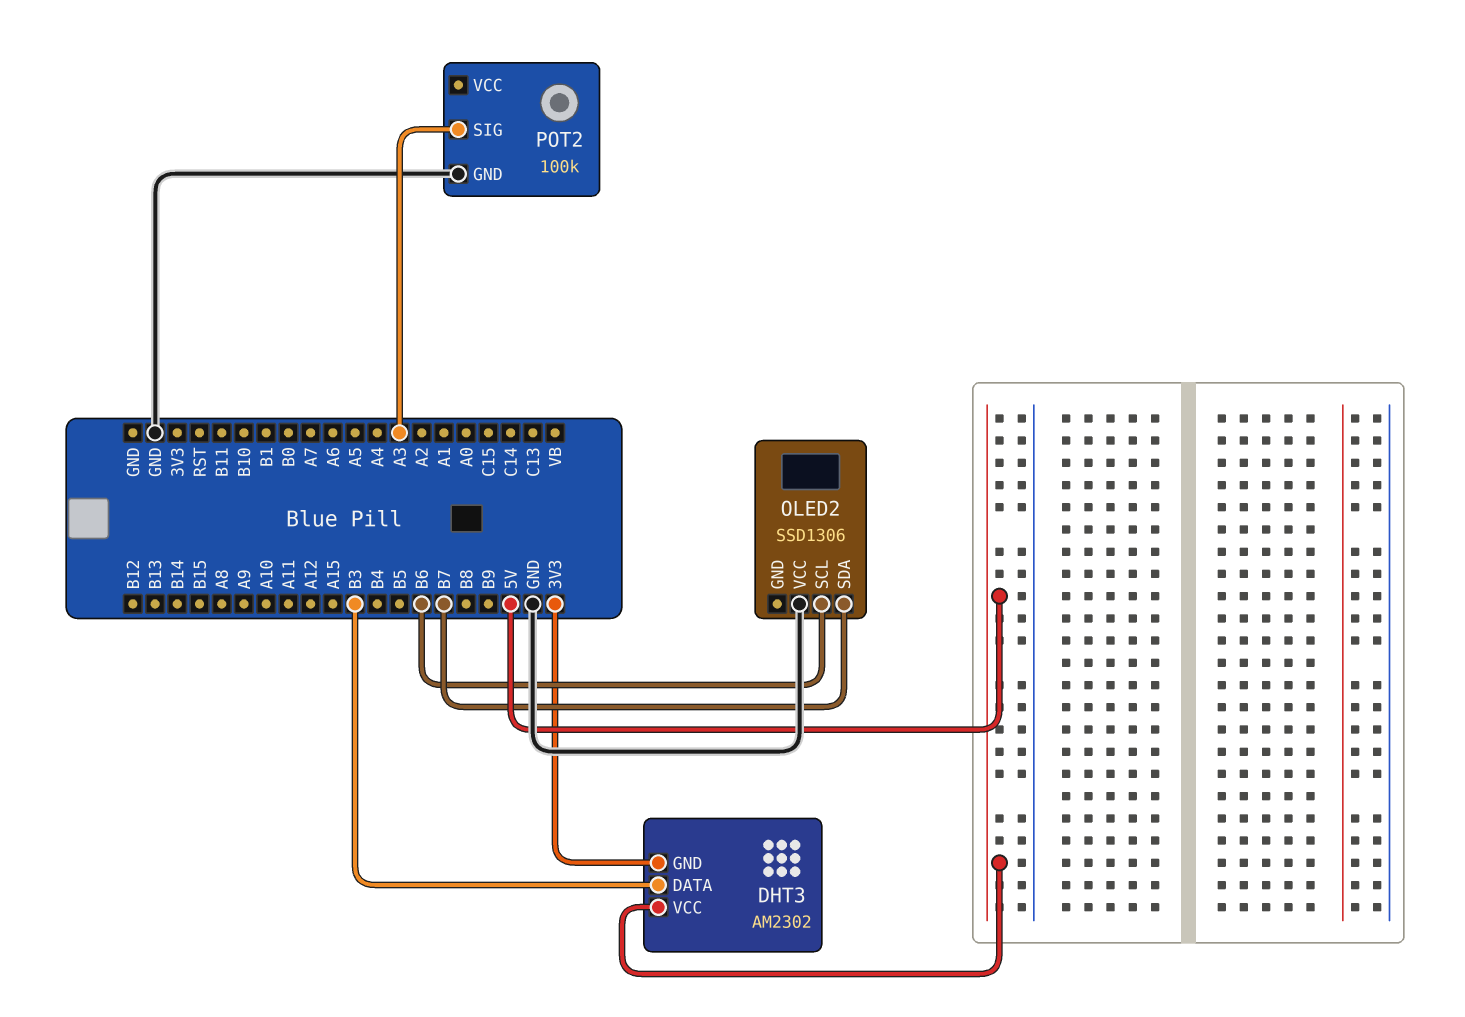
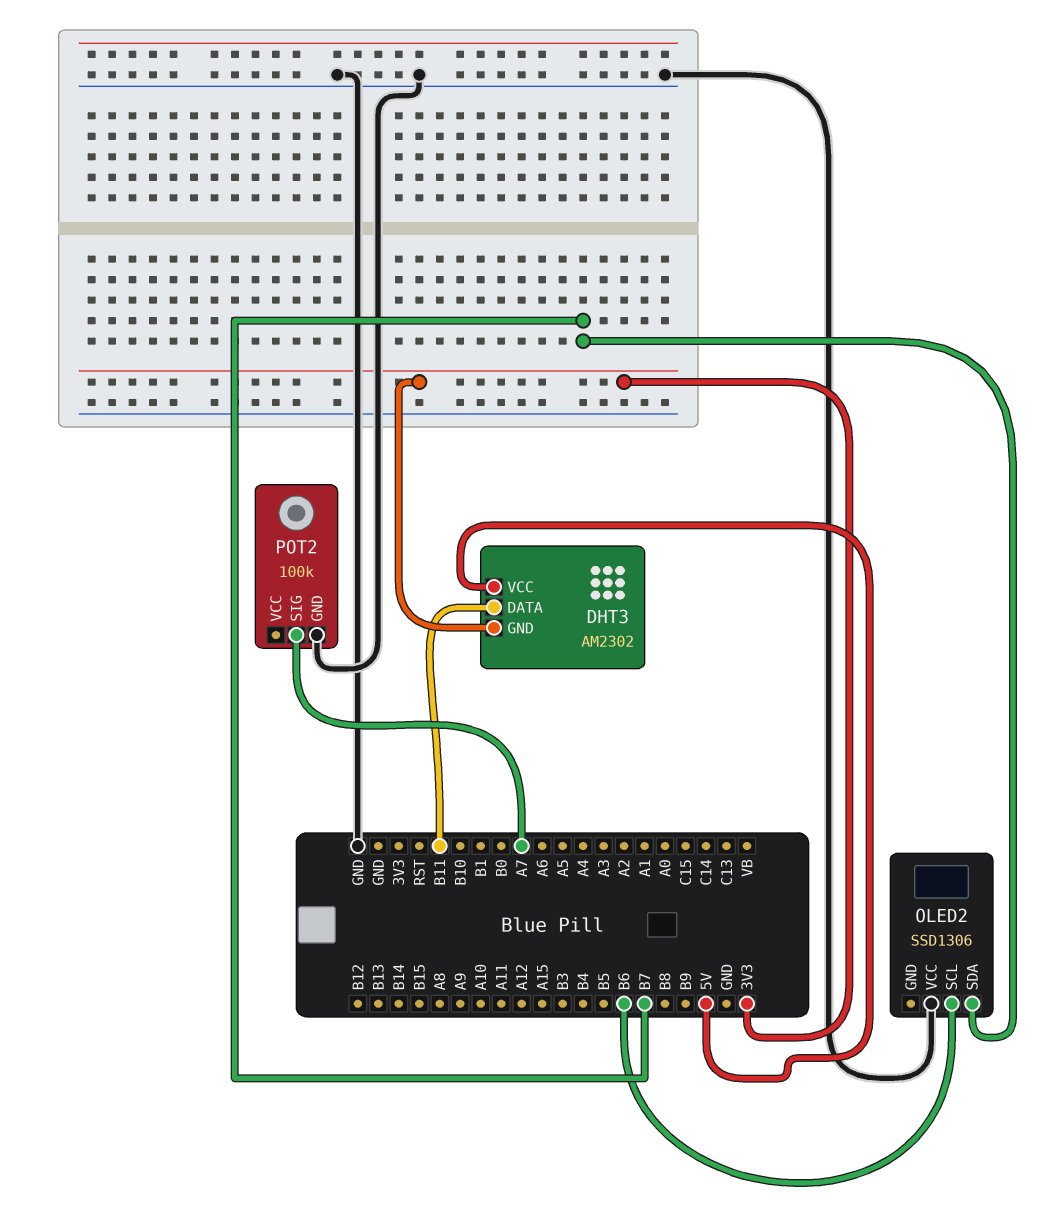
DHT3 pin DATA: B3 -> B11
POT2 pin SIG: A3 -> A7

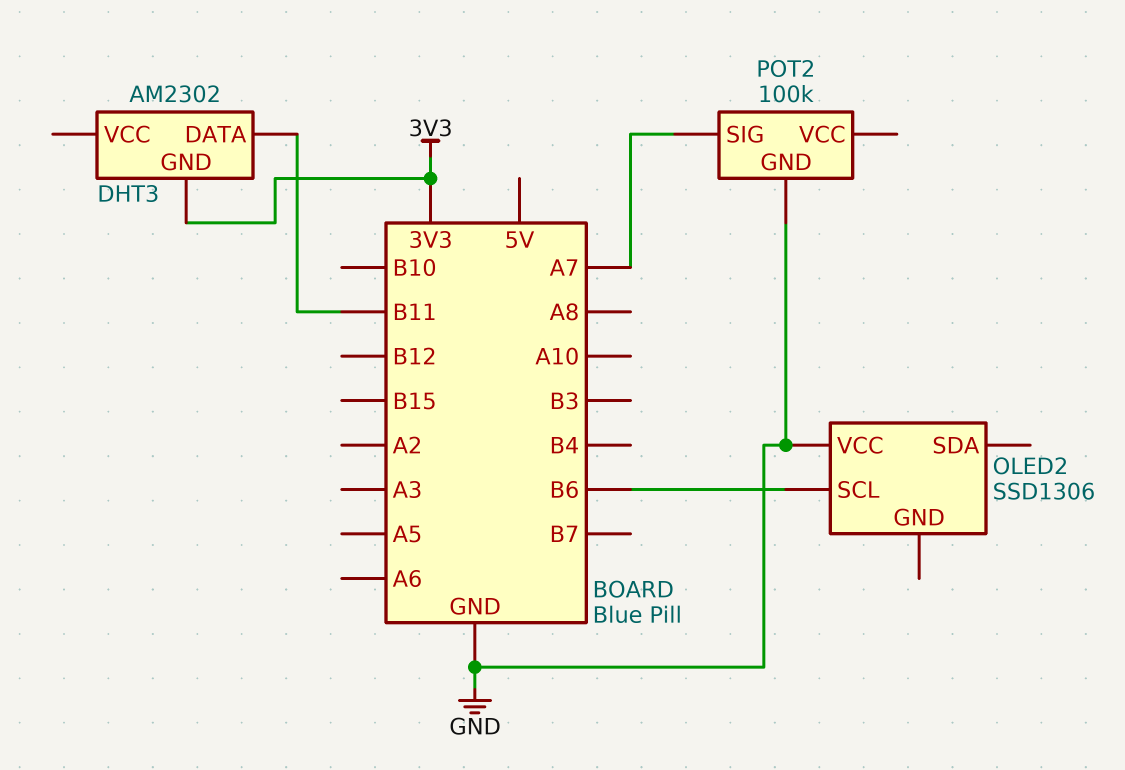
DHT3 pin VCC: 5V -> none
OLED2 pin SDA: B7 -> none

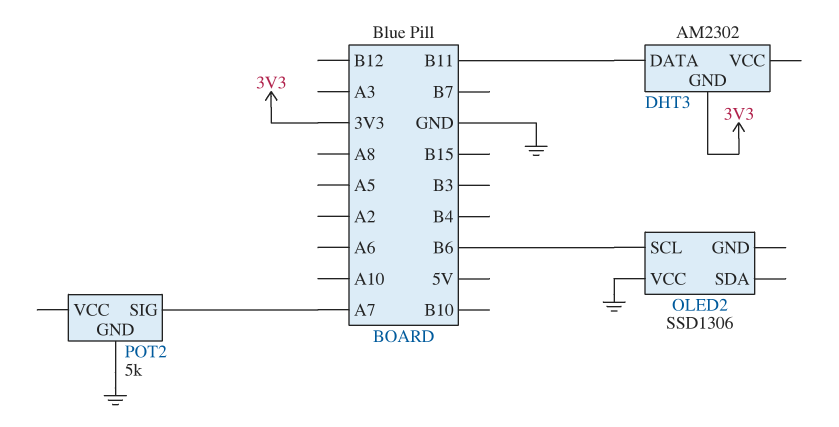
POT2: 100k -> 5k

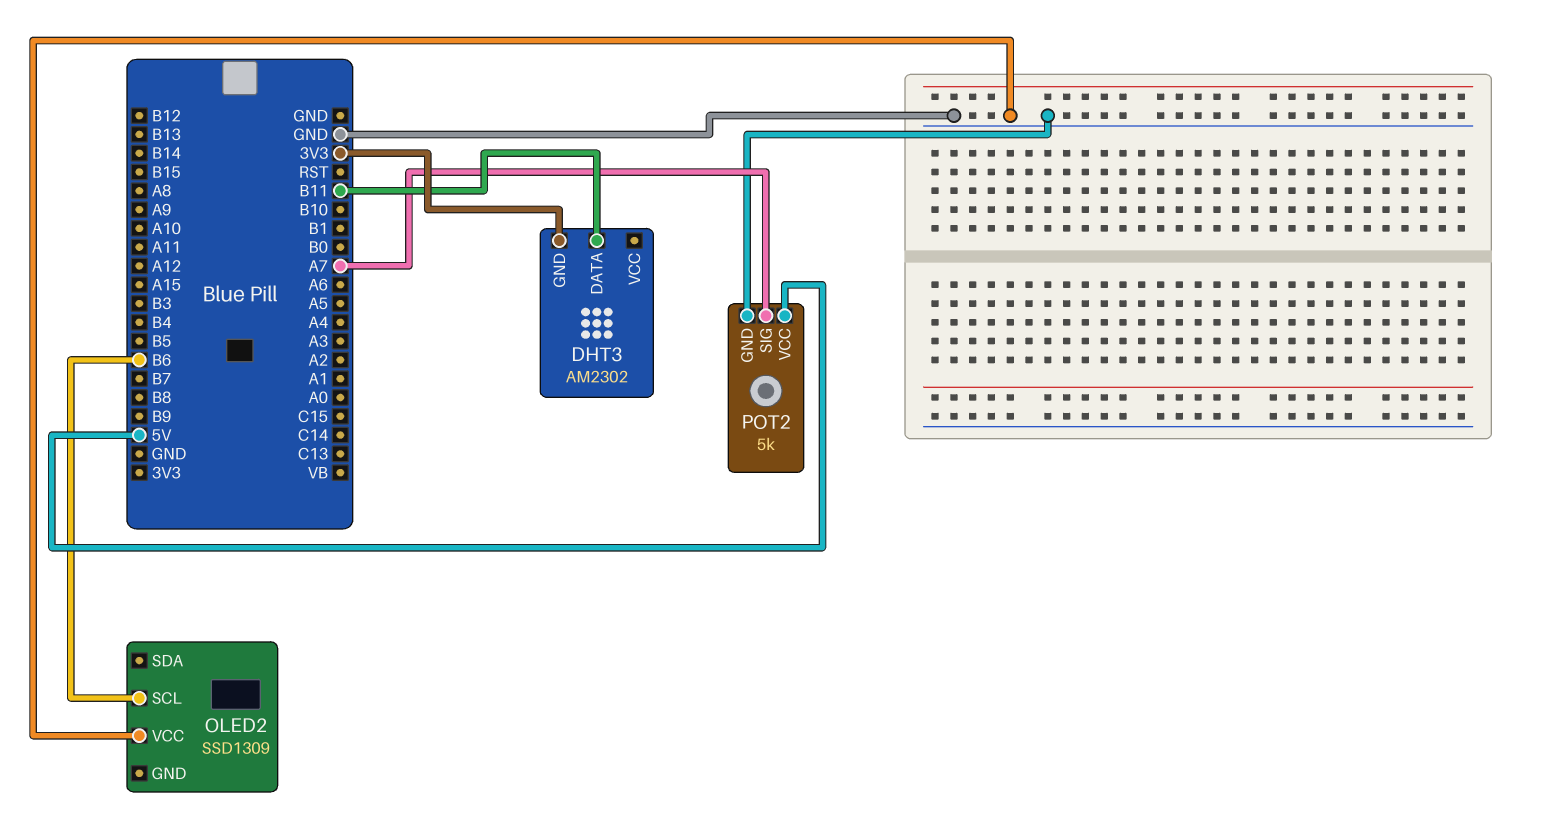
OLED2: SSD1306 -> SSD1309
POT2 pin VCC: none -> 5V

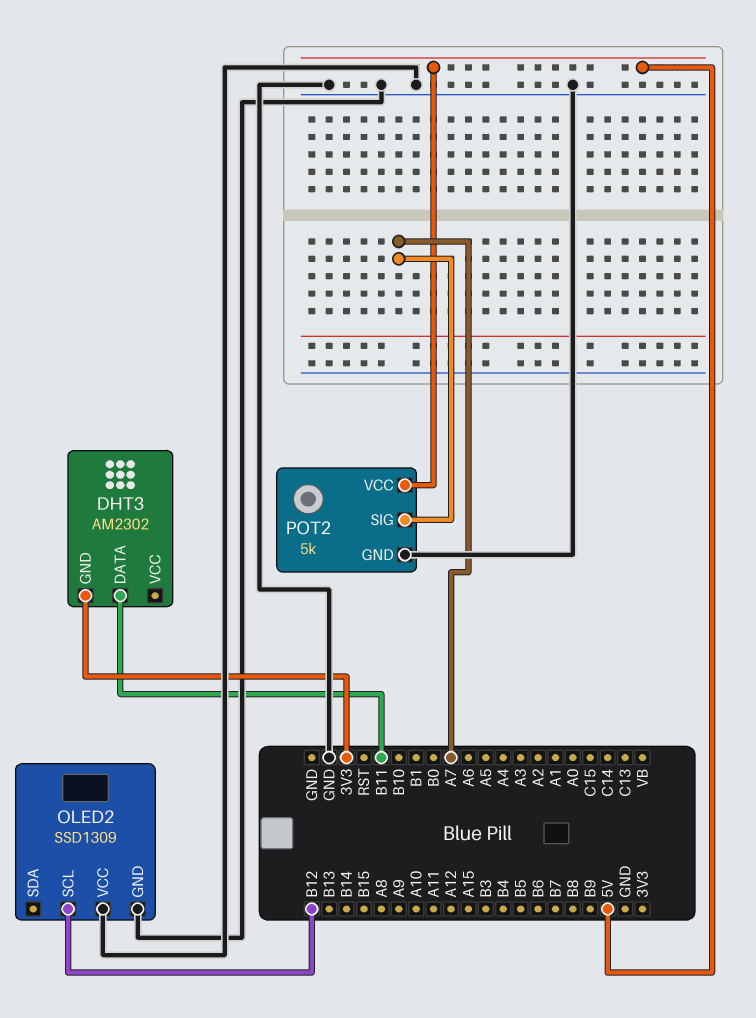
OLED2 pin GND: none -> GND
OLED2 pin SCL: B6 -> B12

